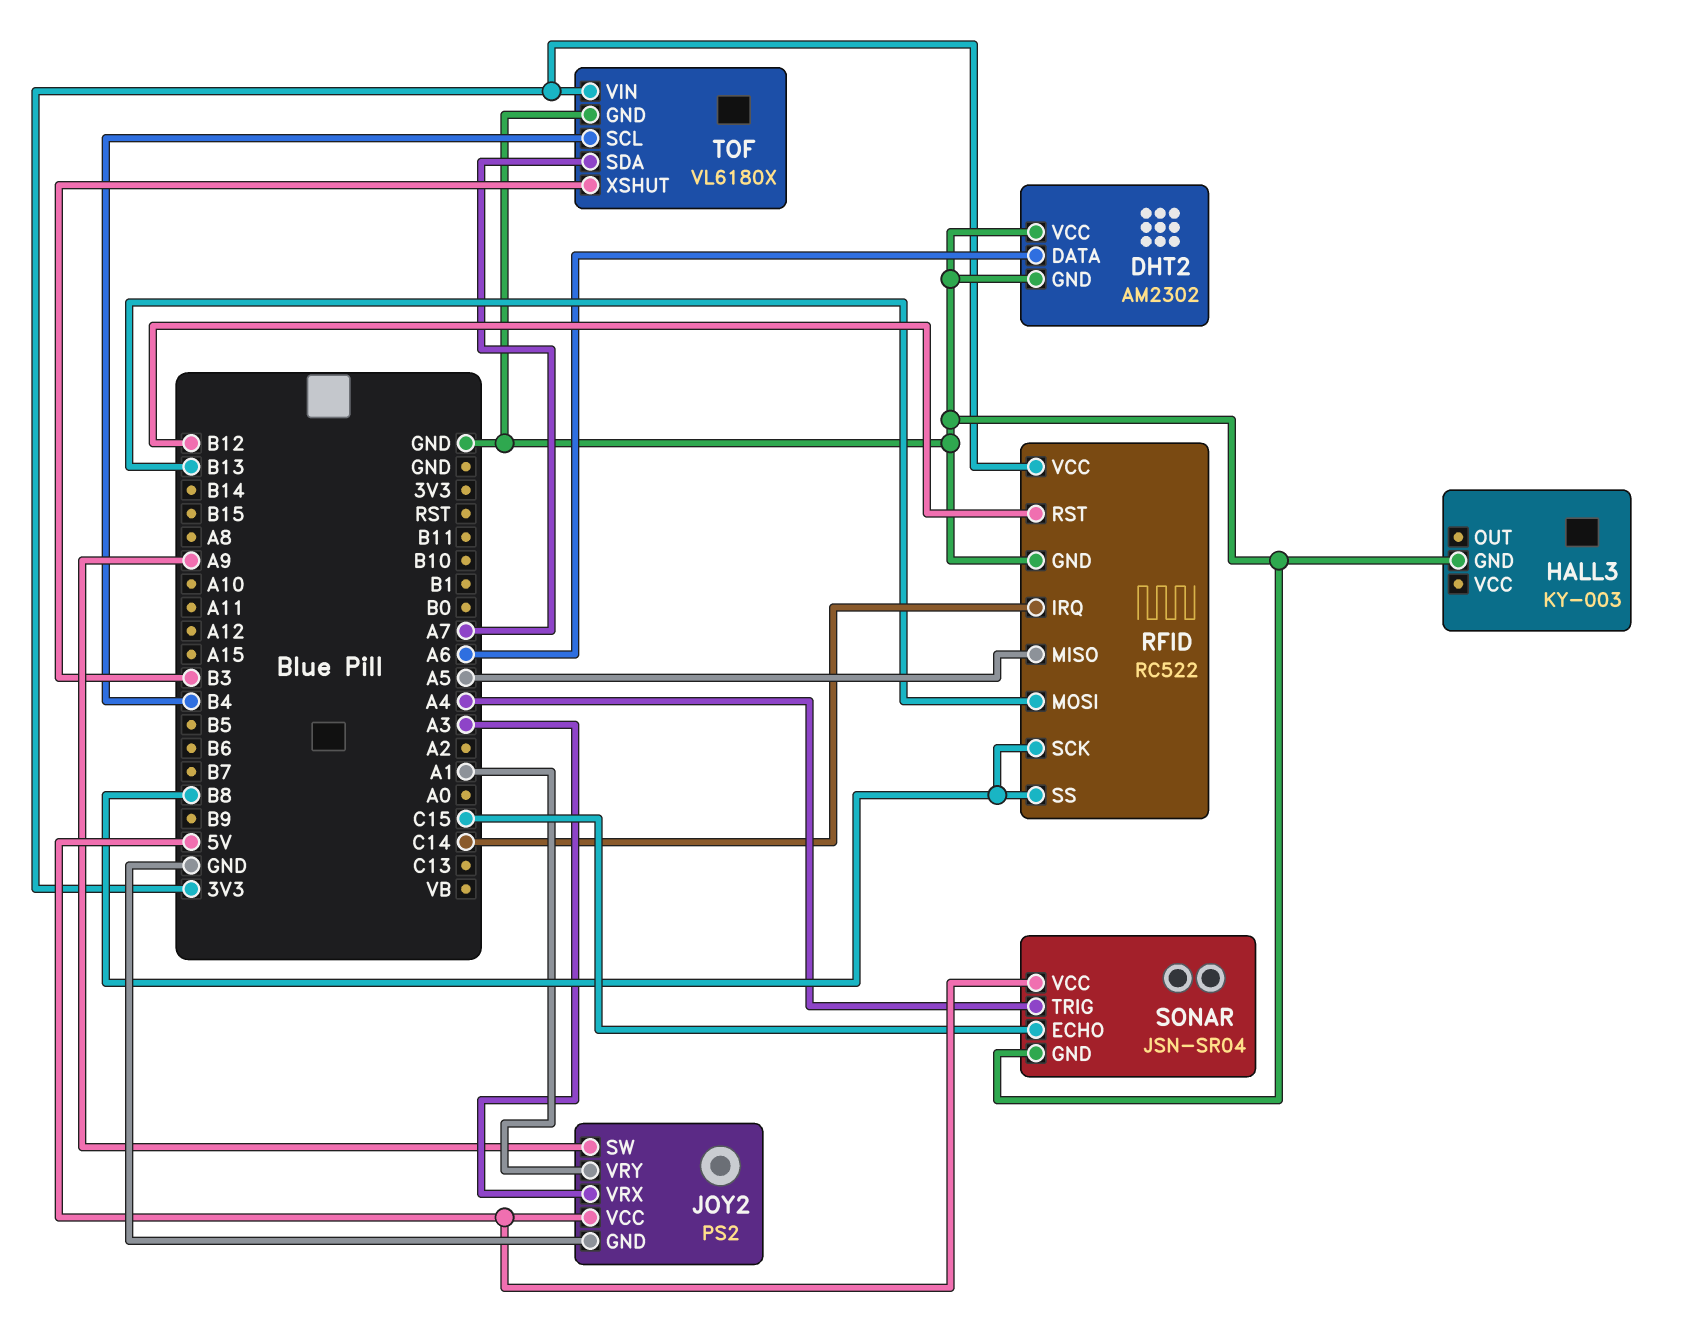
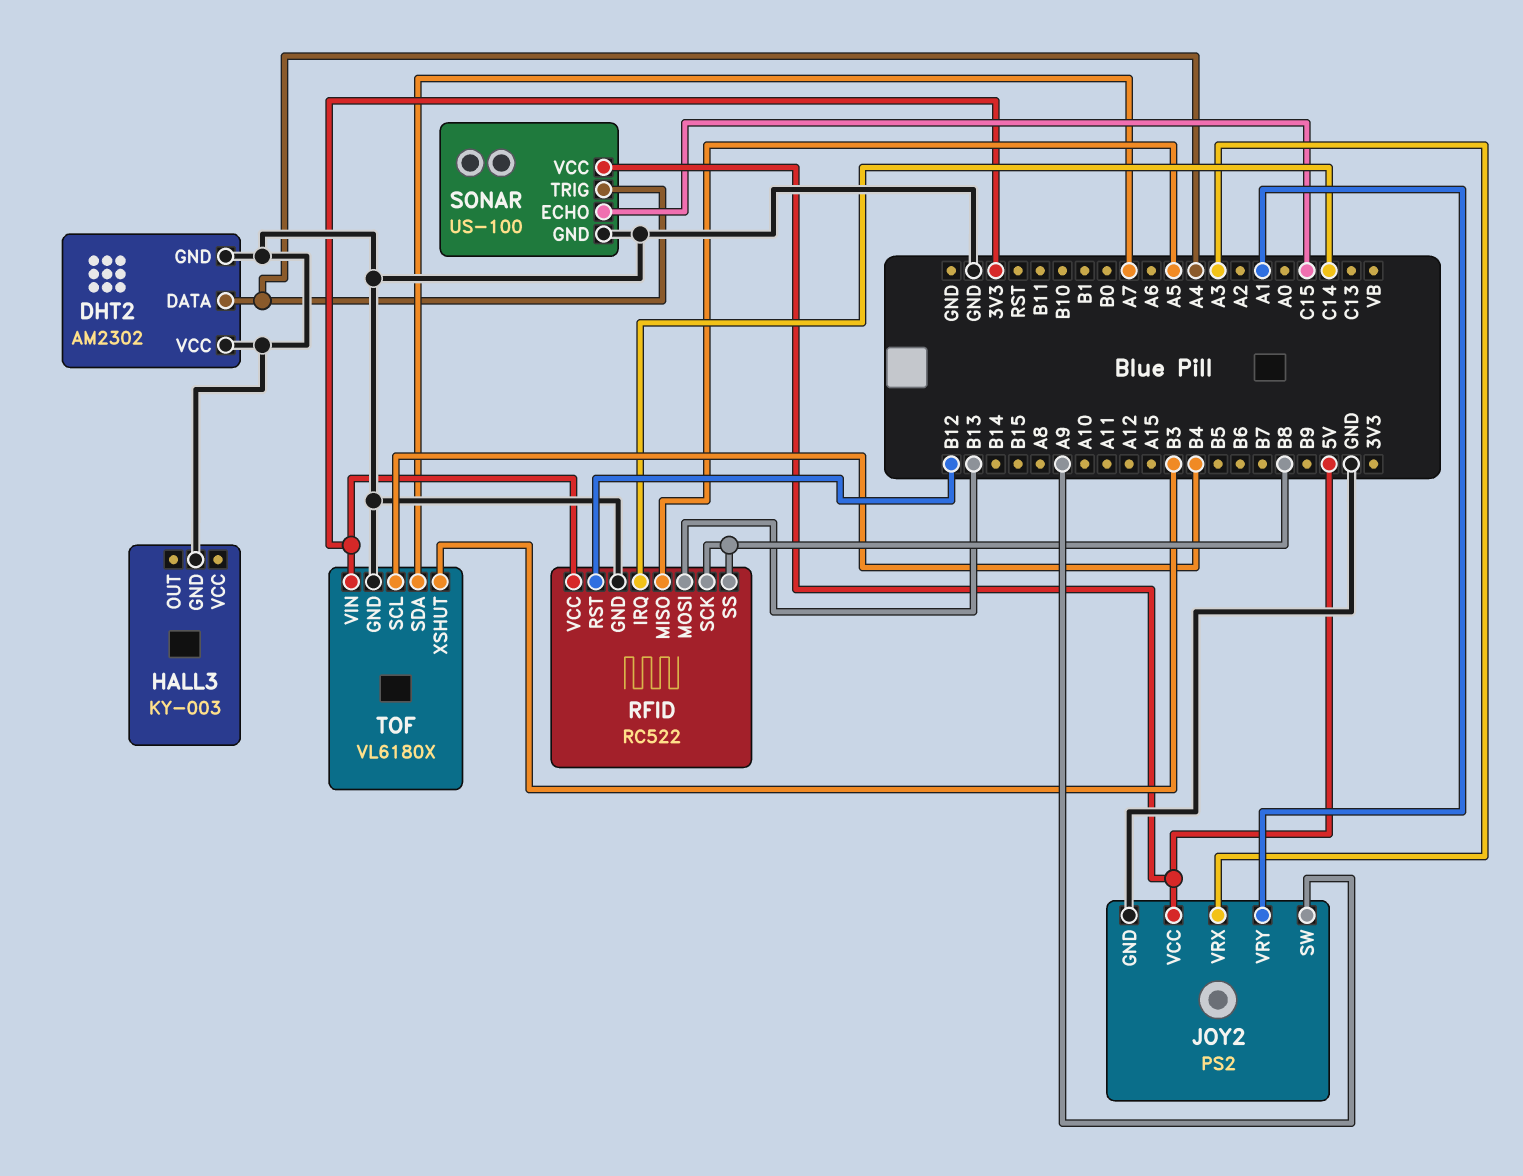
DHT2 pin DATA: A6 -> A4
SONAR: JSN-SR04 -> US-100

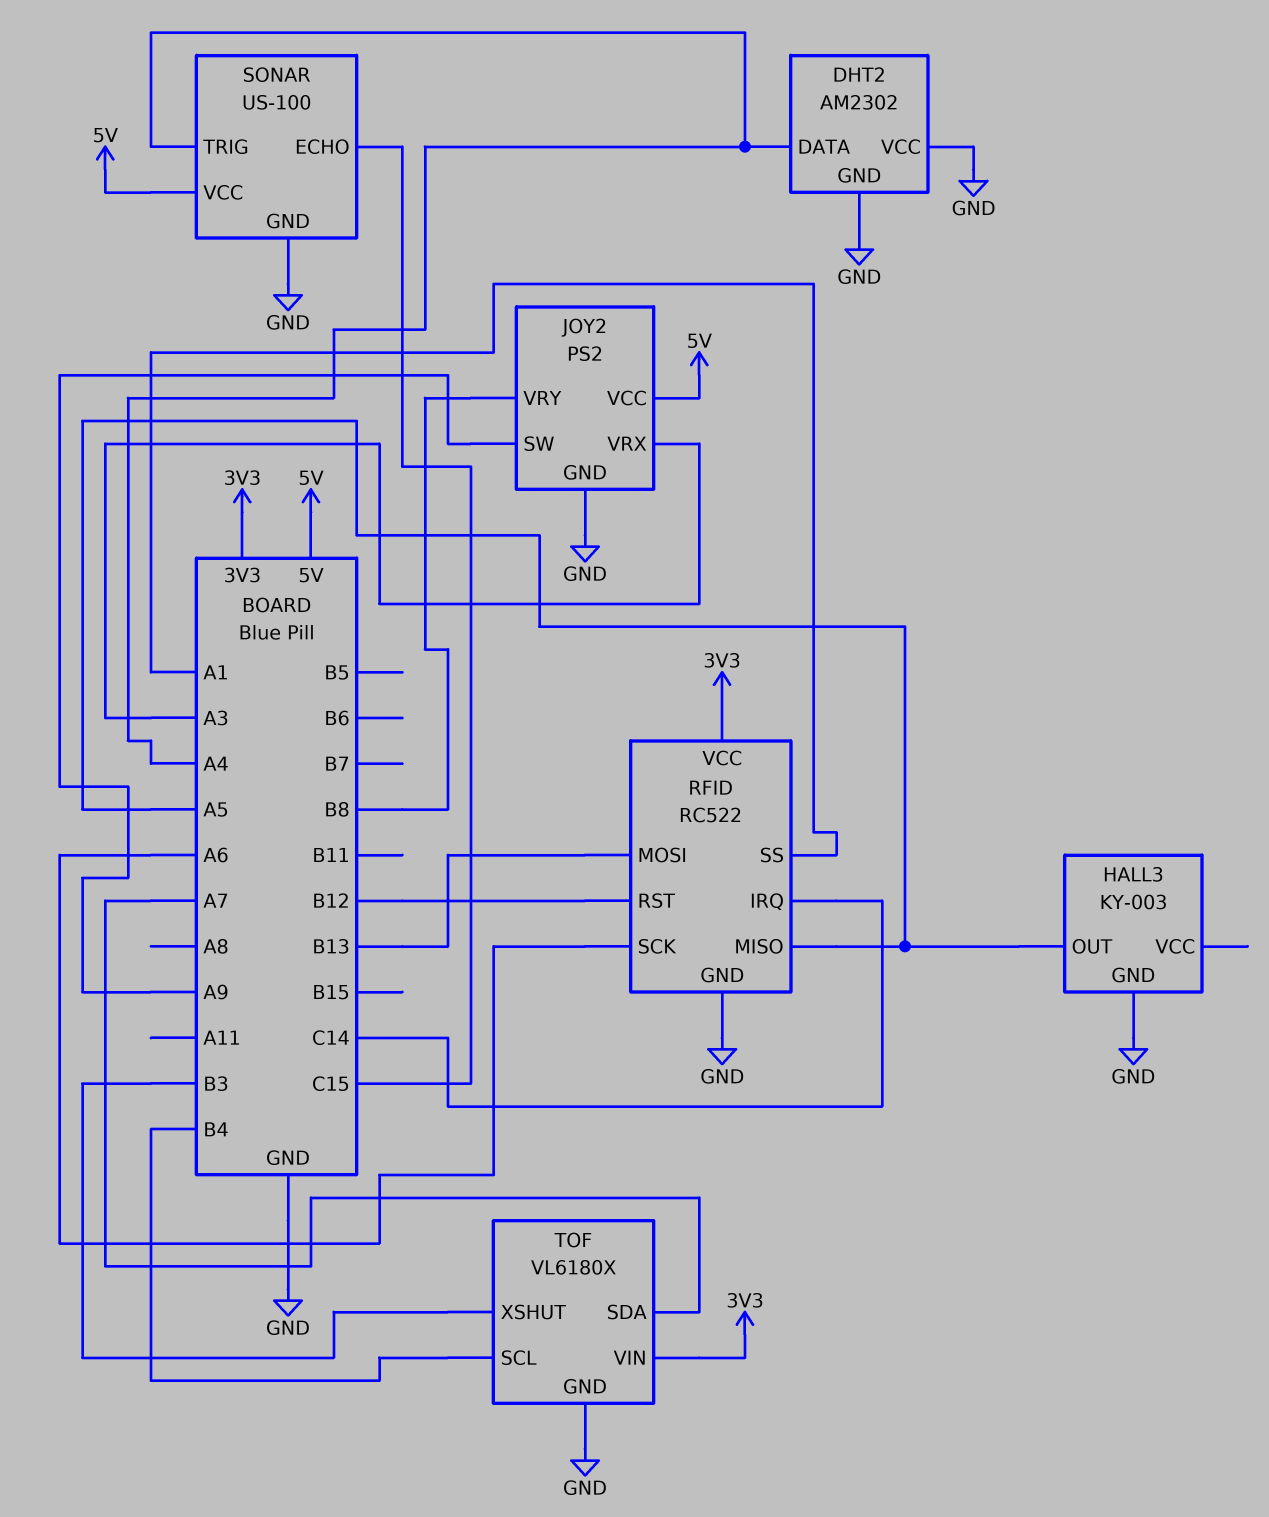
HALL3 pin OUT: none -> A5
JOY2 pin VRY: A1 -> B8
RFID pin SCK: B8 -> A6
RFID pin SS: B8 -> A1

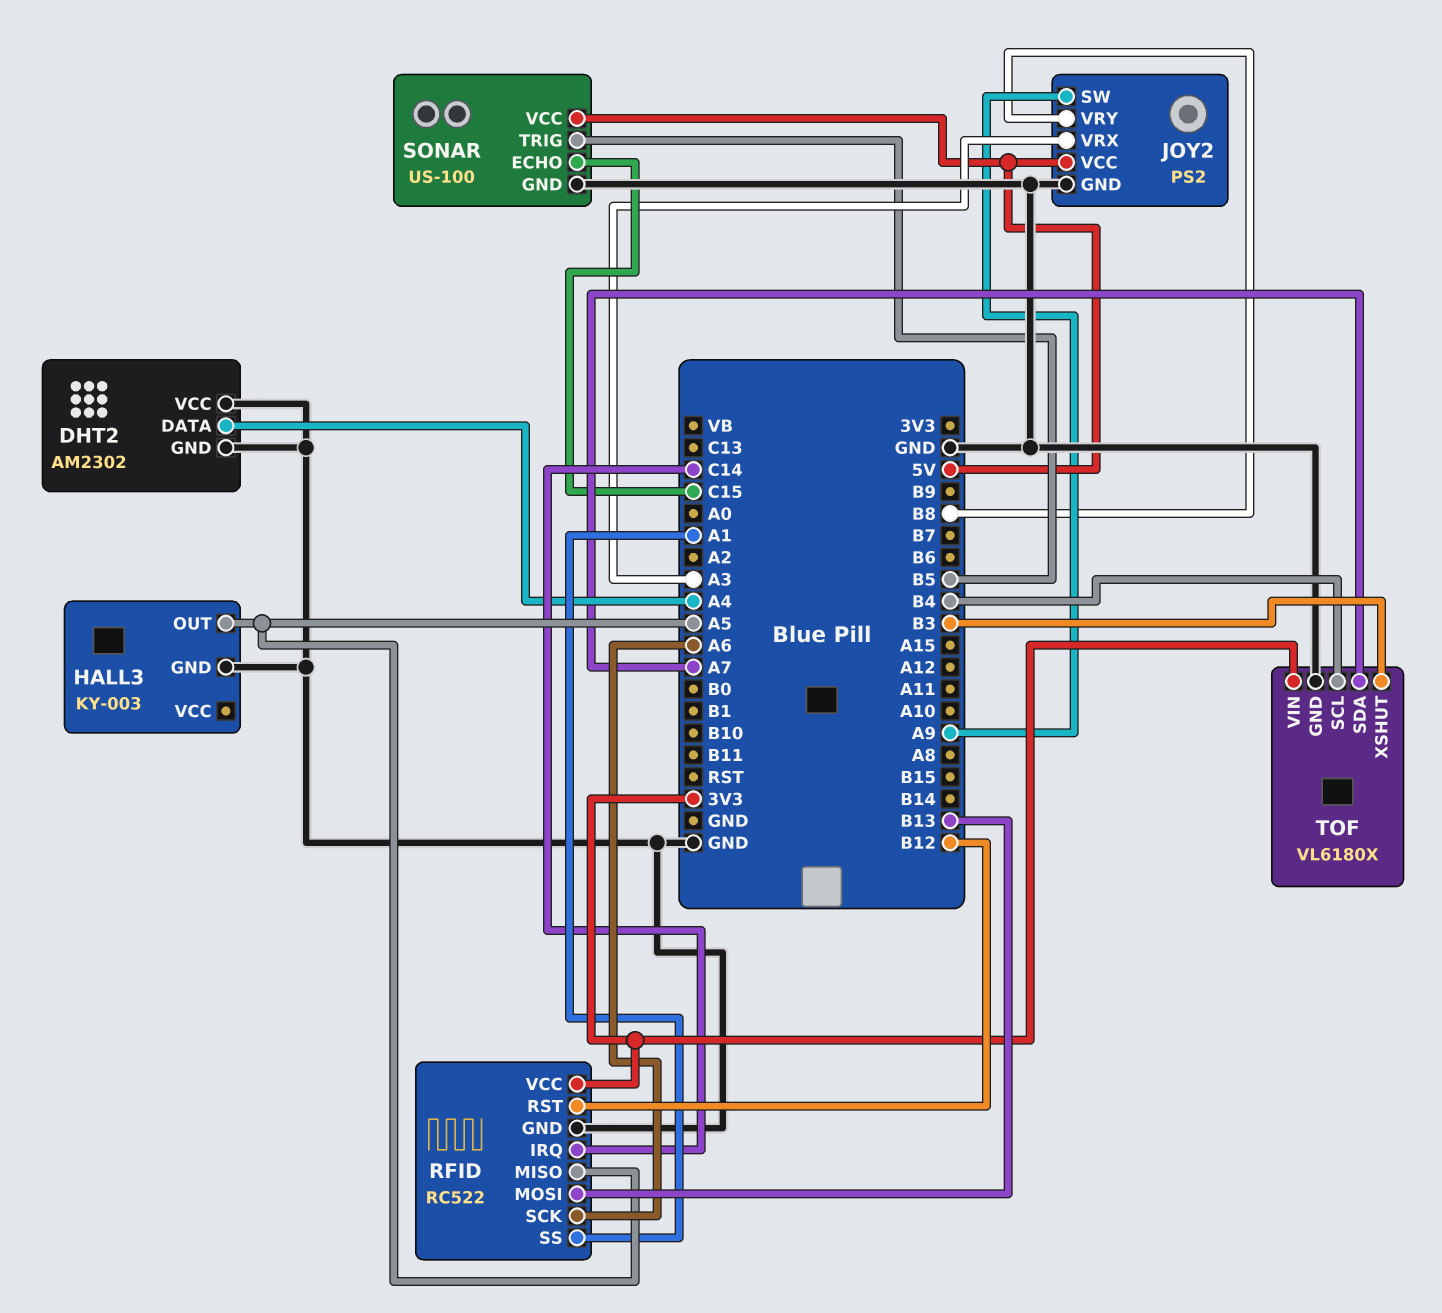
SONAR pin TRIG: A4 -> B5

